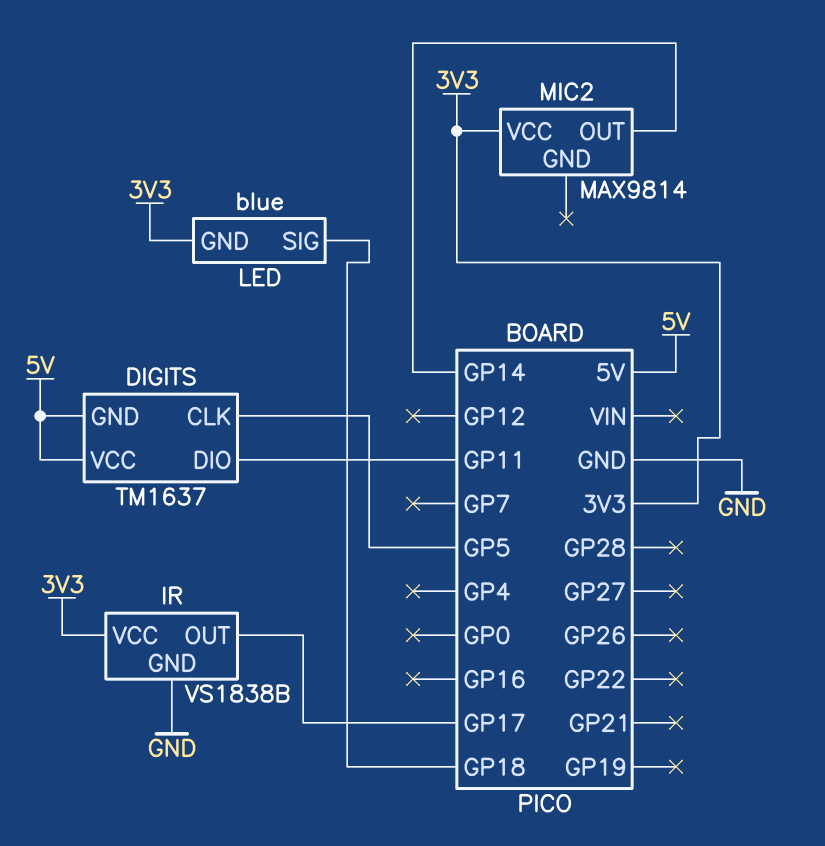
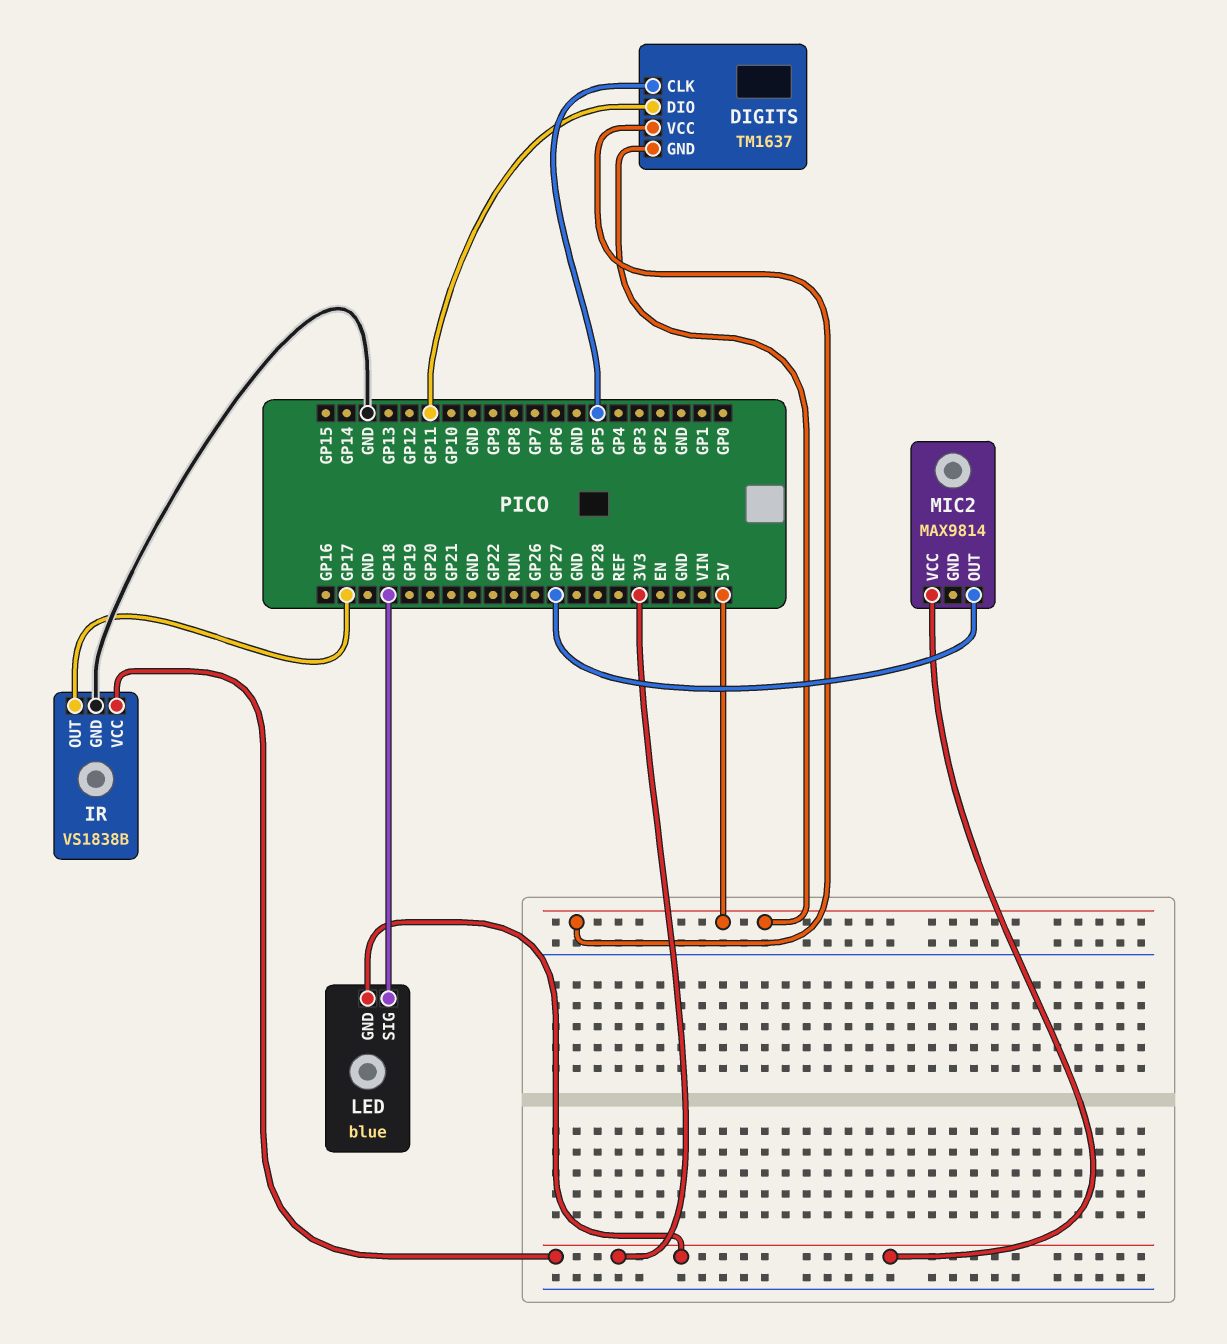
MIC2 pin OUT: GP14 -> GP27

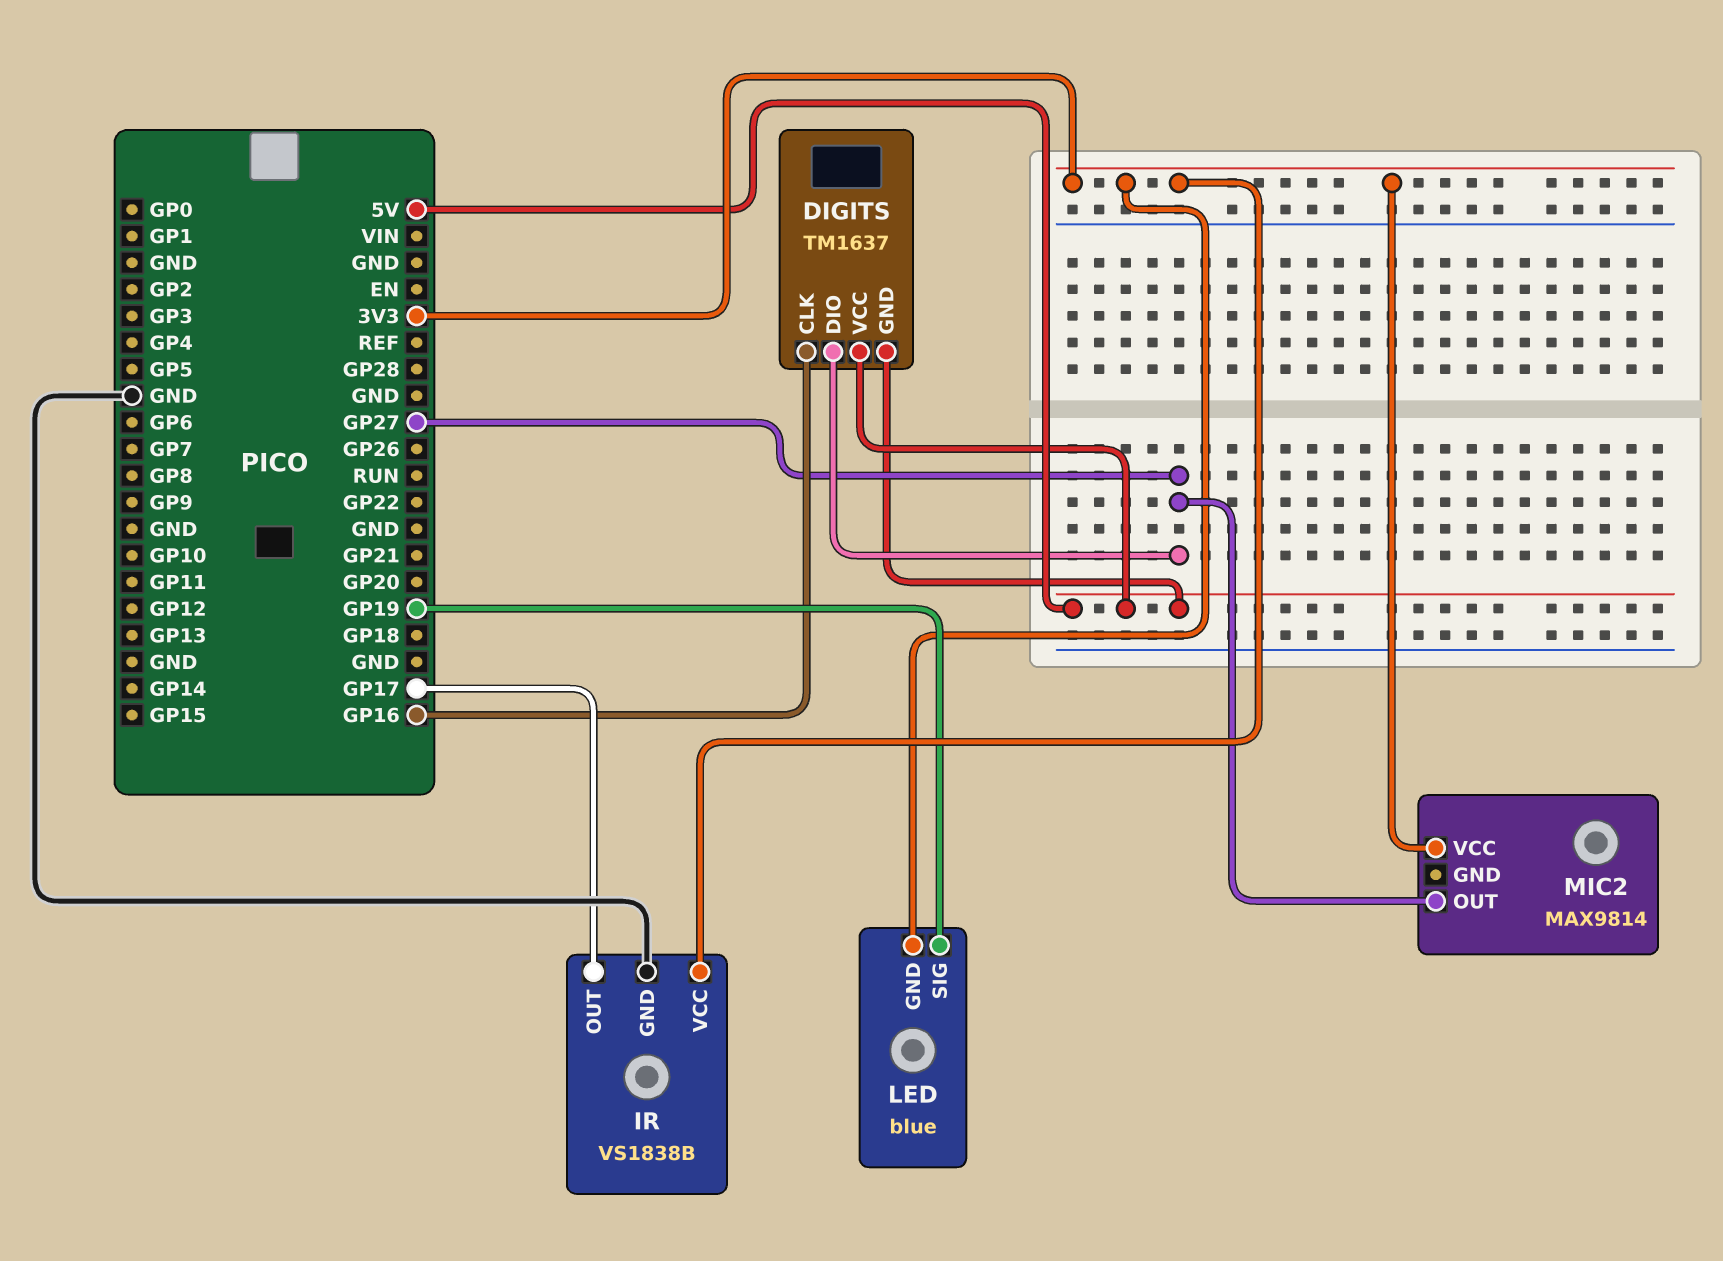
DIGITS pin CLK: GP5 -> GP16
DIGITS pin DIO: GP11 -> GP27
LED pin SIG: GP18 -> GP19

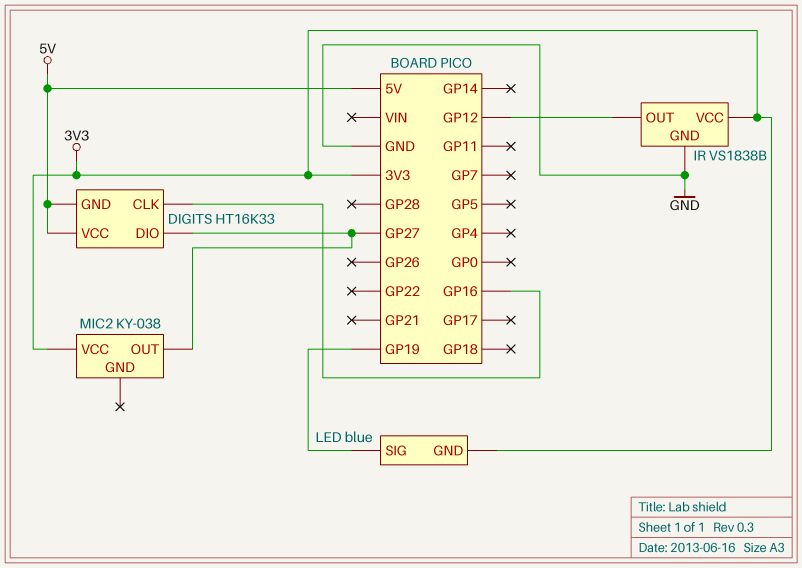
DIGITS: TM1637 -> HT16K33
IR pin OUT: GP17 -> GP12
MIC2: MAX9814 -> KY-038

